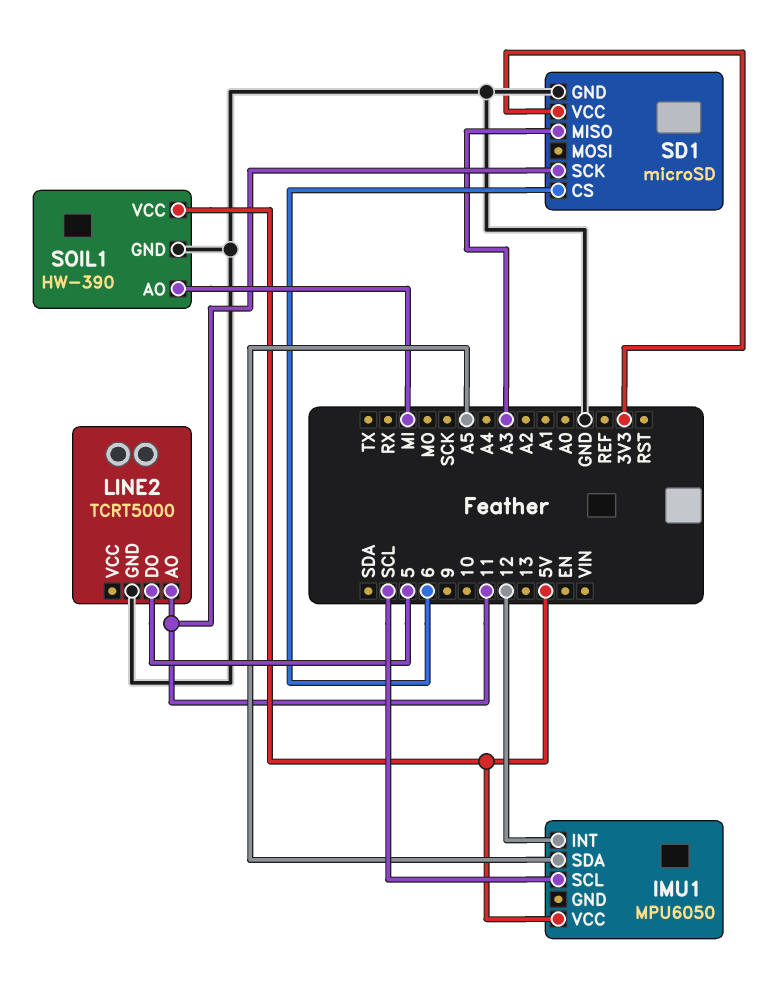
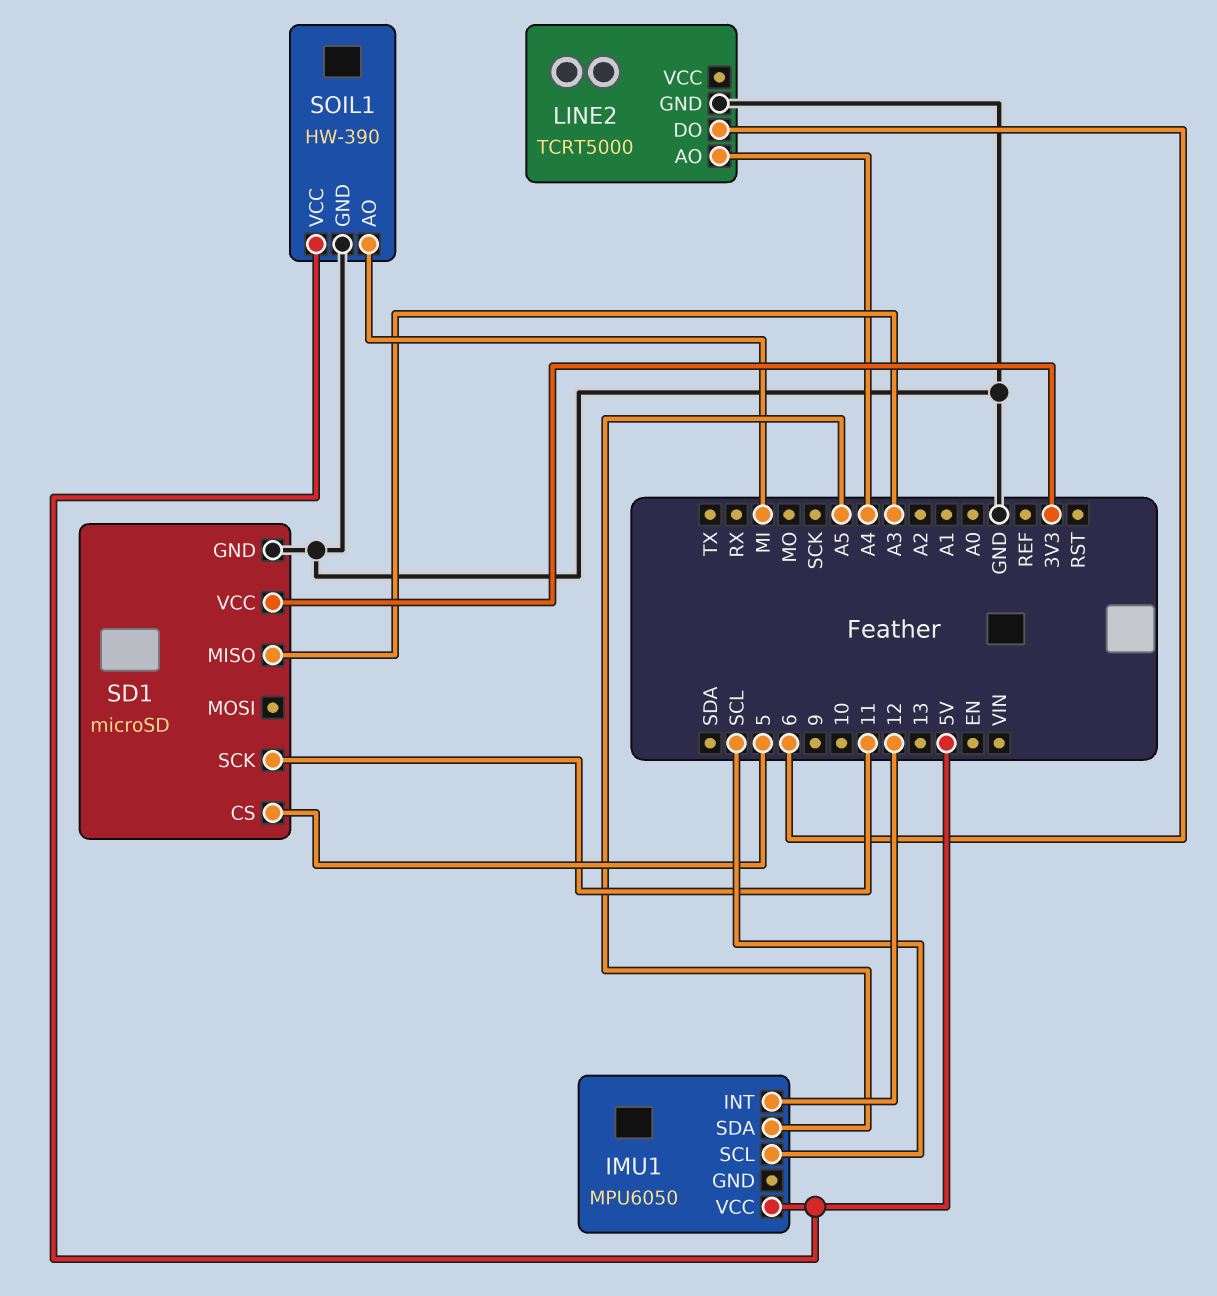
LINE2 pin AO: 11 -> A4
LINE2 pin DO: 5 -> 6
SD1 pin CS: 6 -> 5

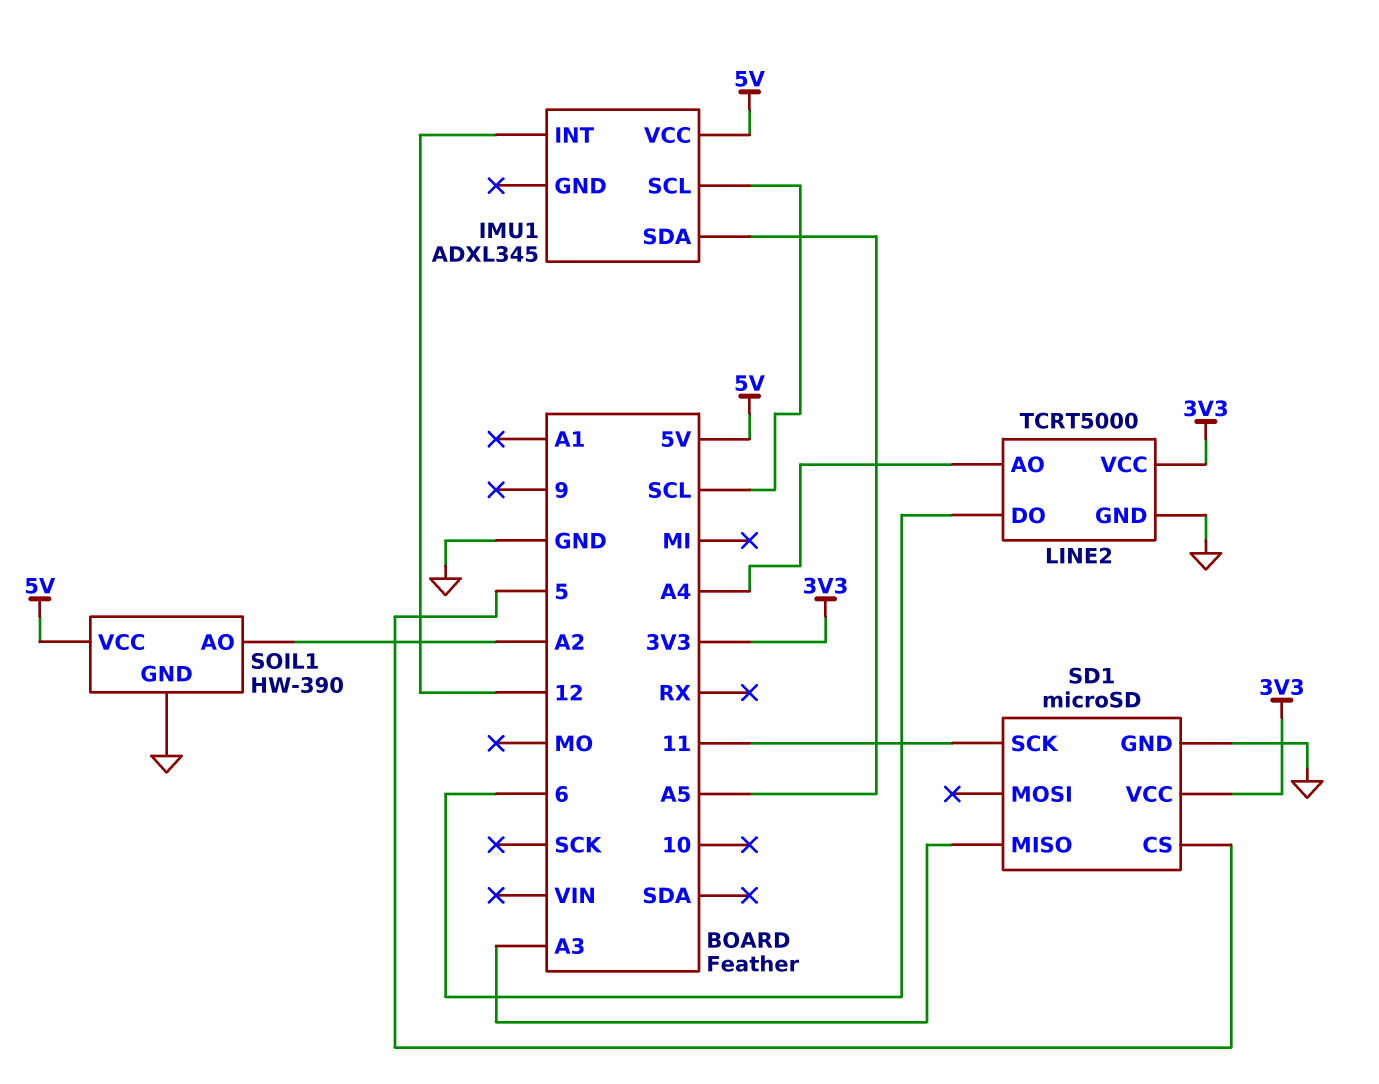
IMU1: MPU6050 -> ADXL345
LINE2 pin VCC: none -> 3V3
SOIL1 pin AO: MI -> A2

